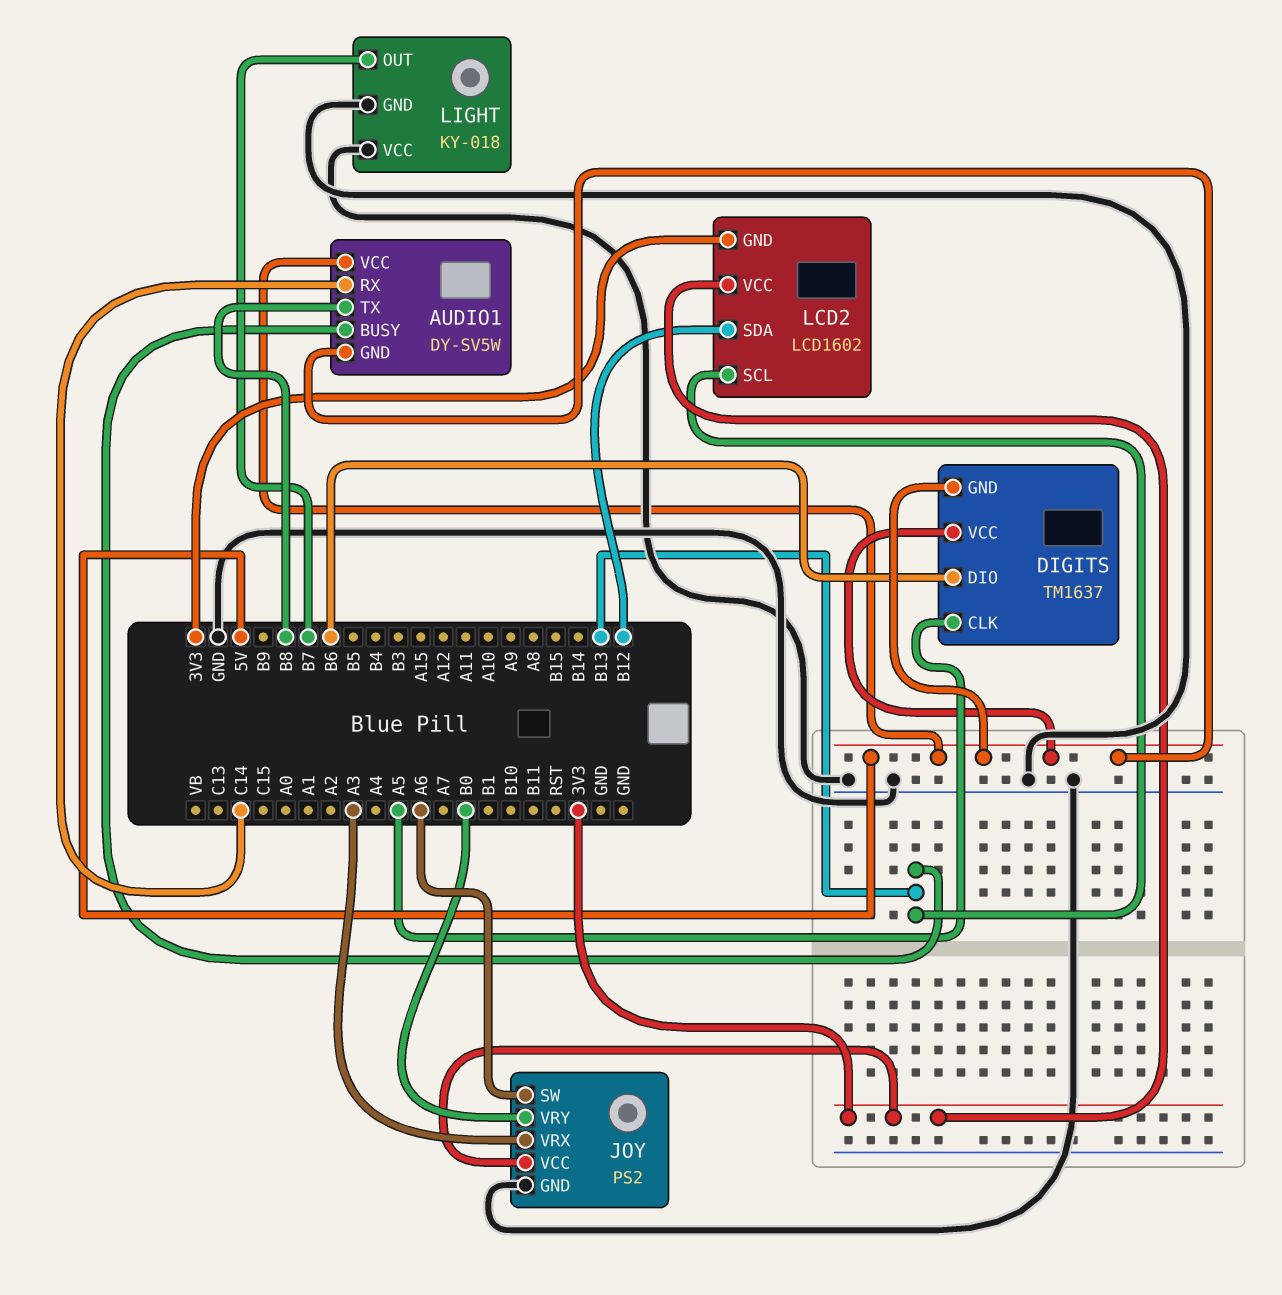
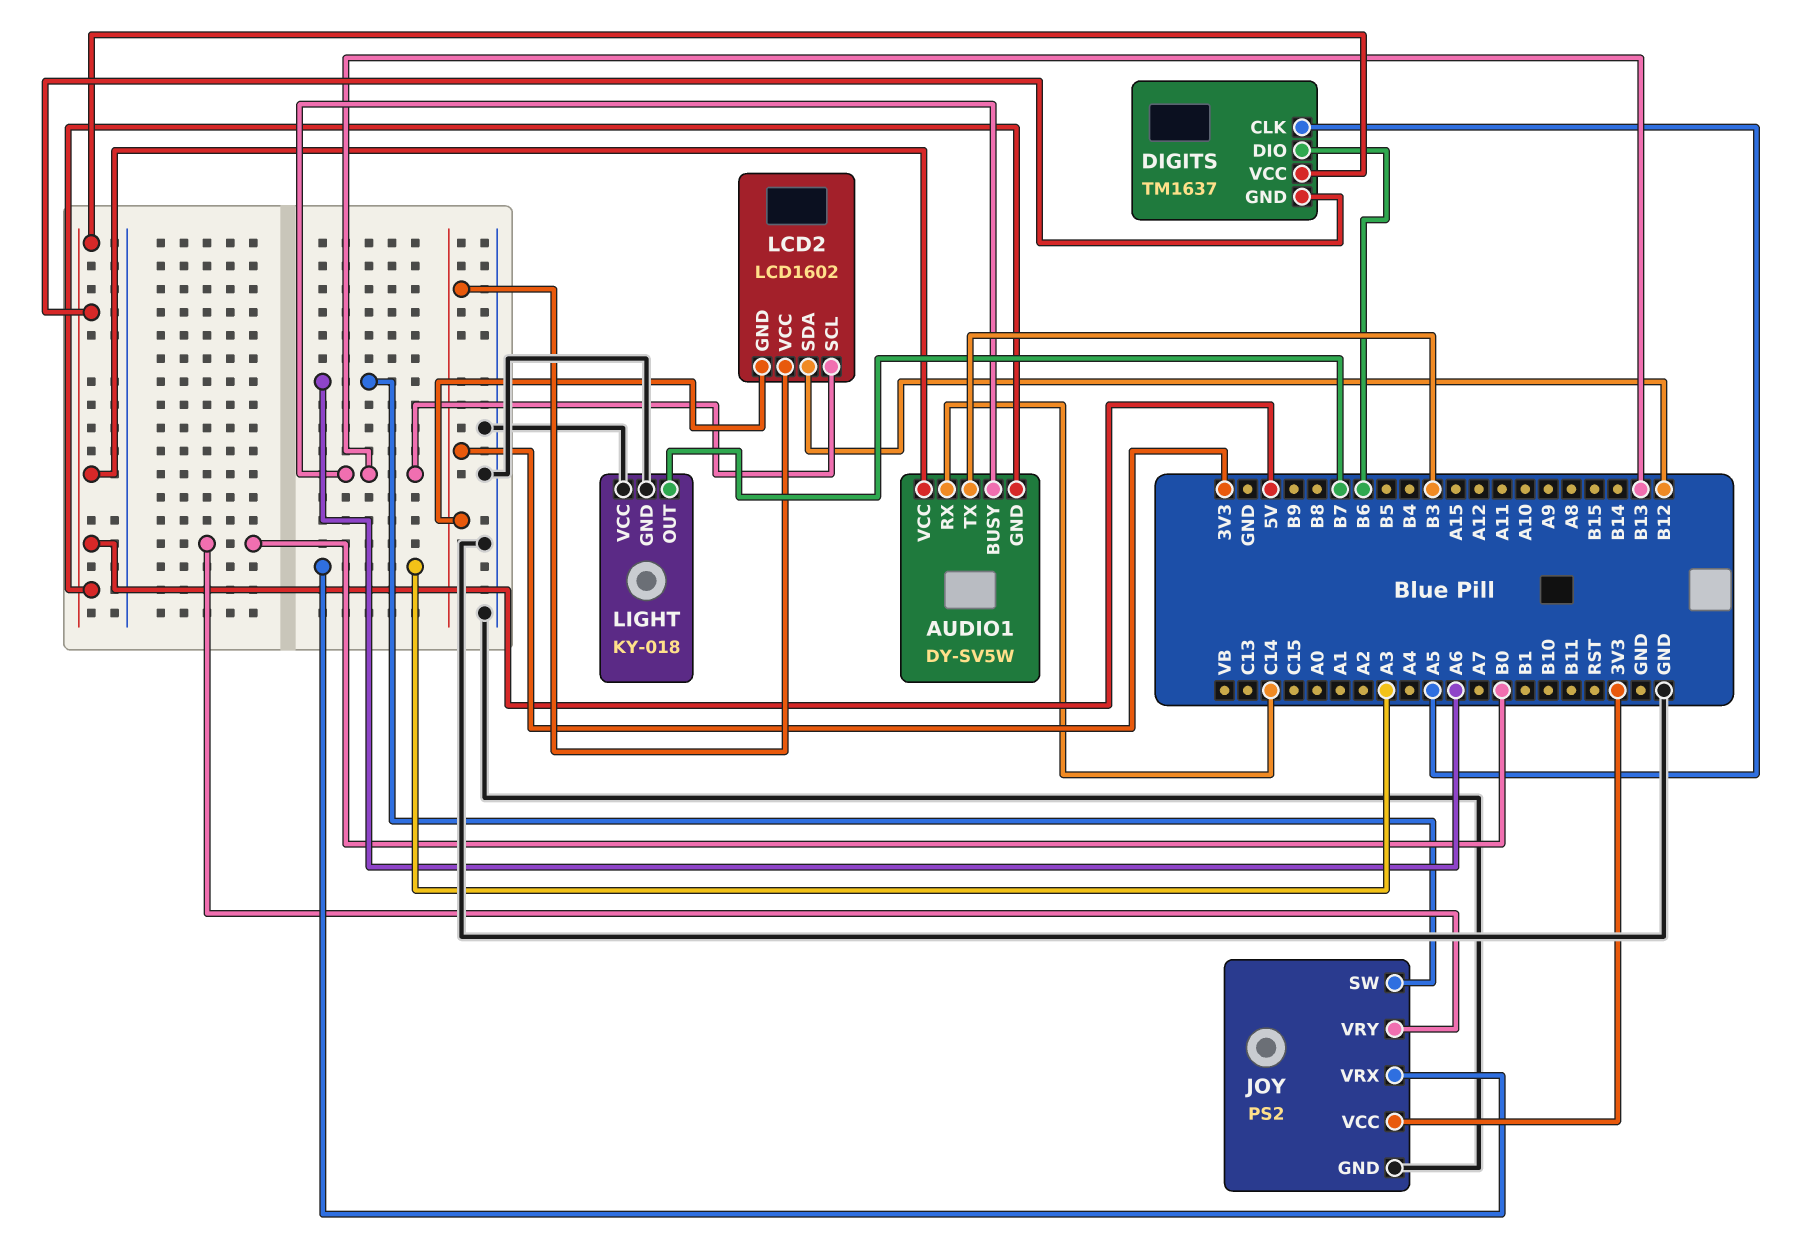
AUDIO1 pin TX: B8 -> B3

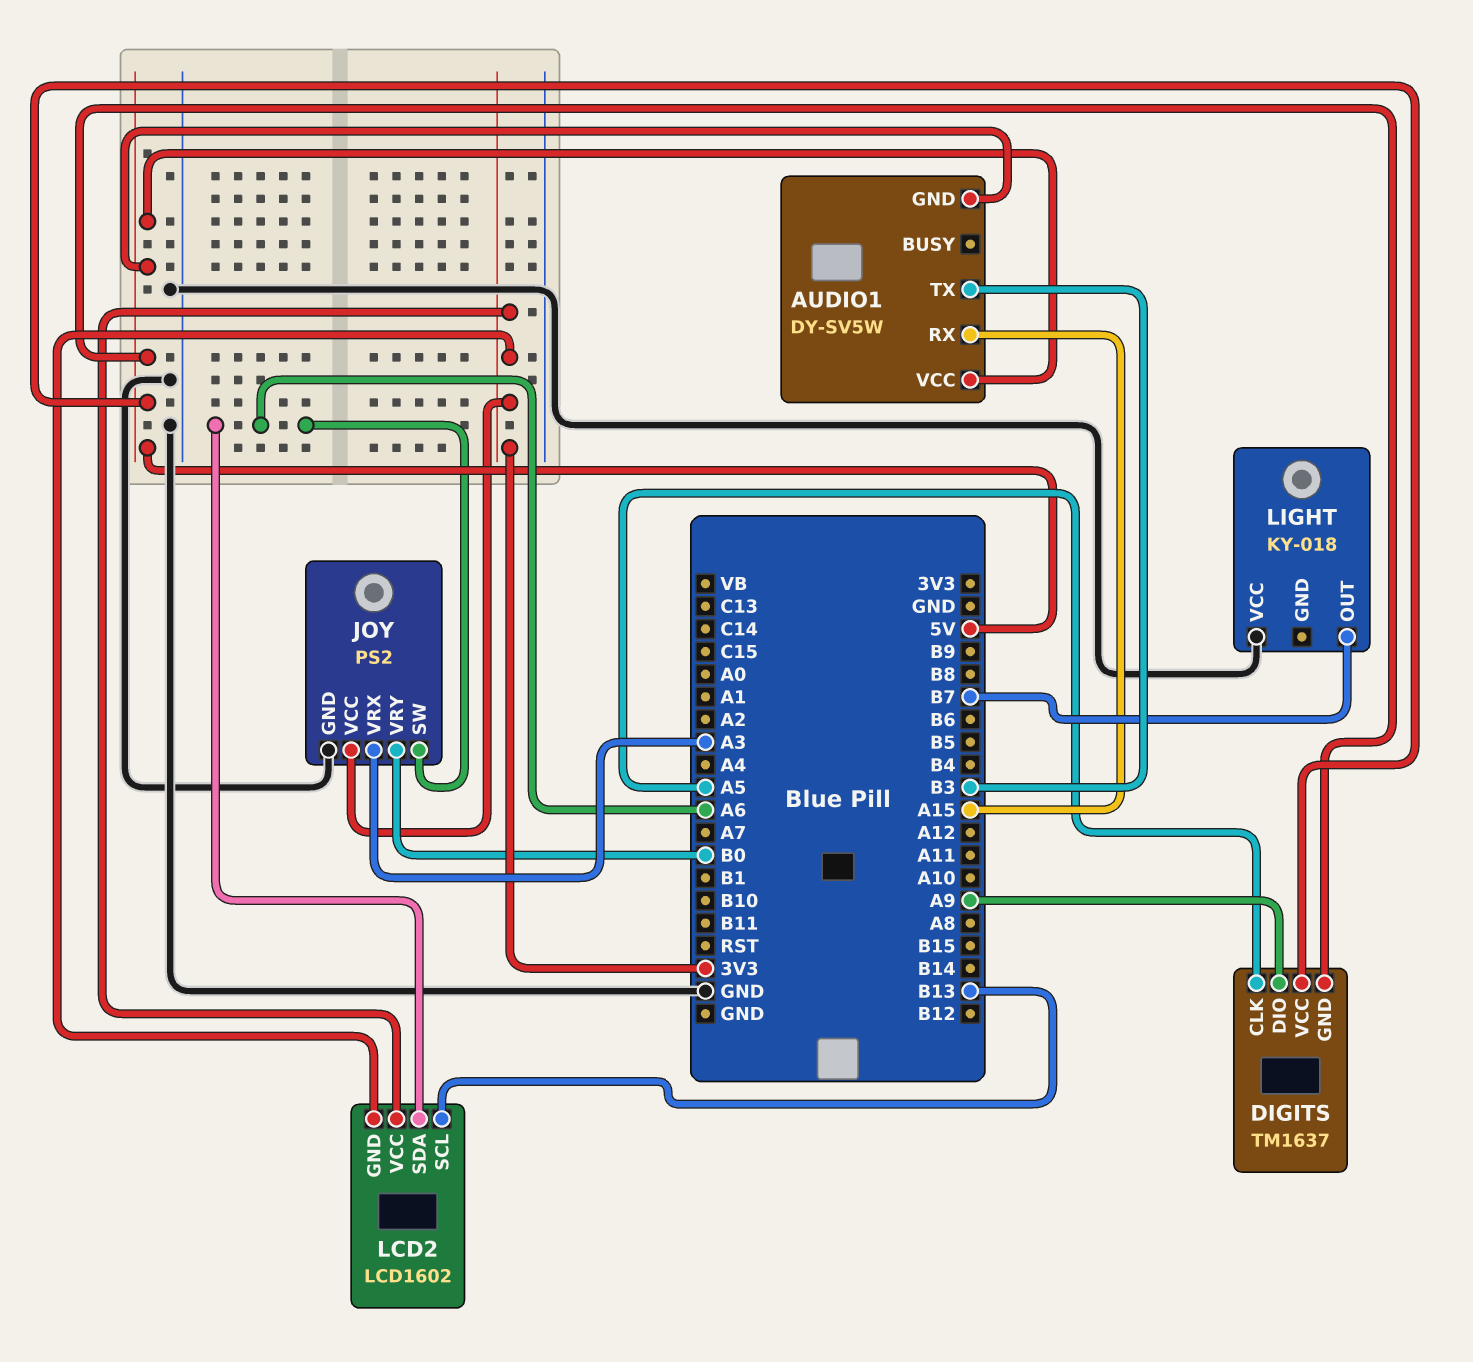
AUDIO1 pin BUSY: B13 -> none
AUDIO1 pin RX: C14 -> A15
DIGITS pin DIO: B6 -> A9
LCD2 pin SDA: B12 -> A6
LIGHT pin GND: GND -> none

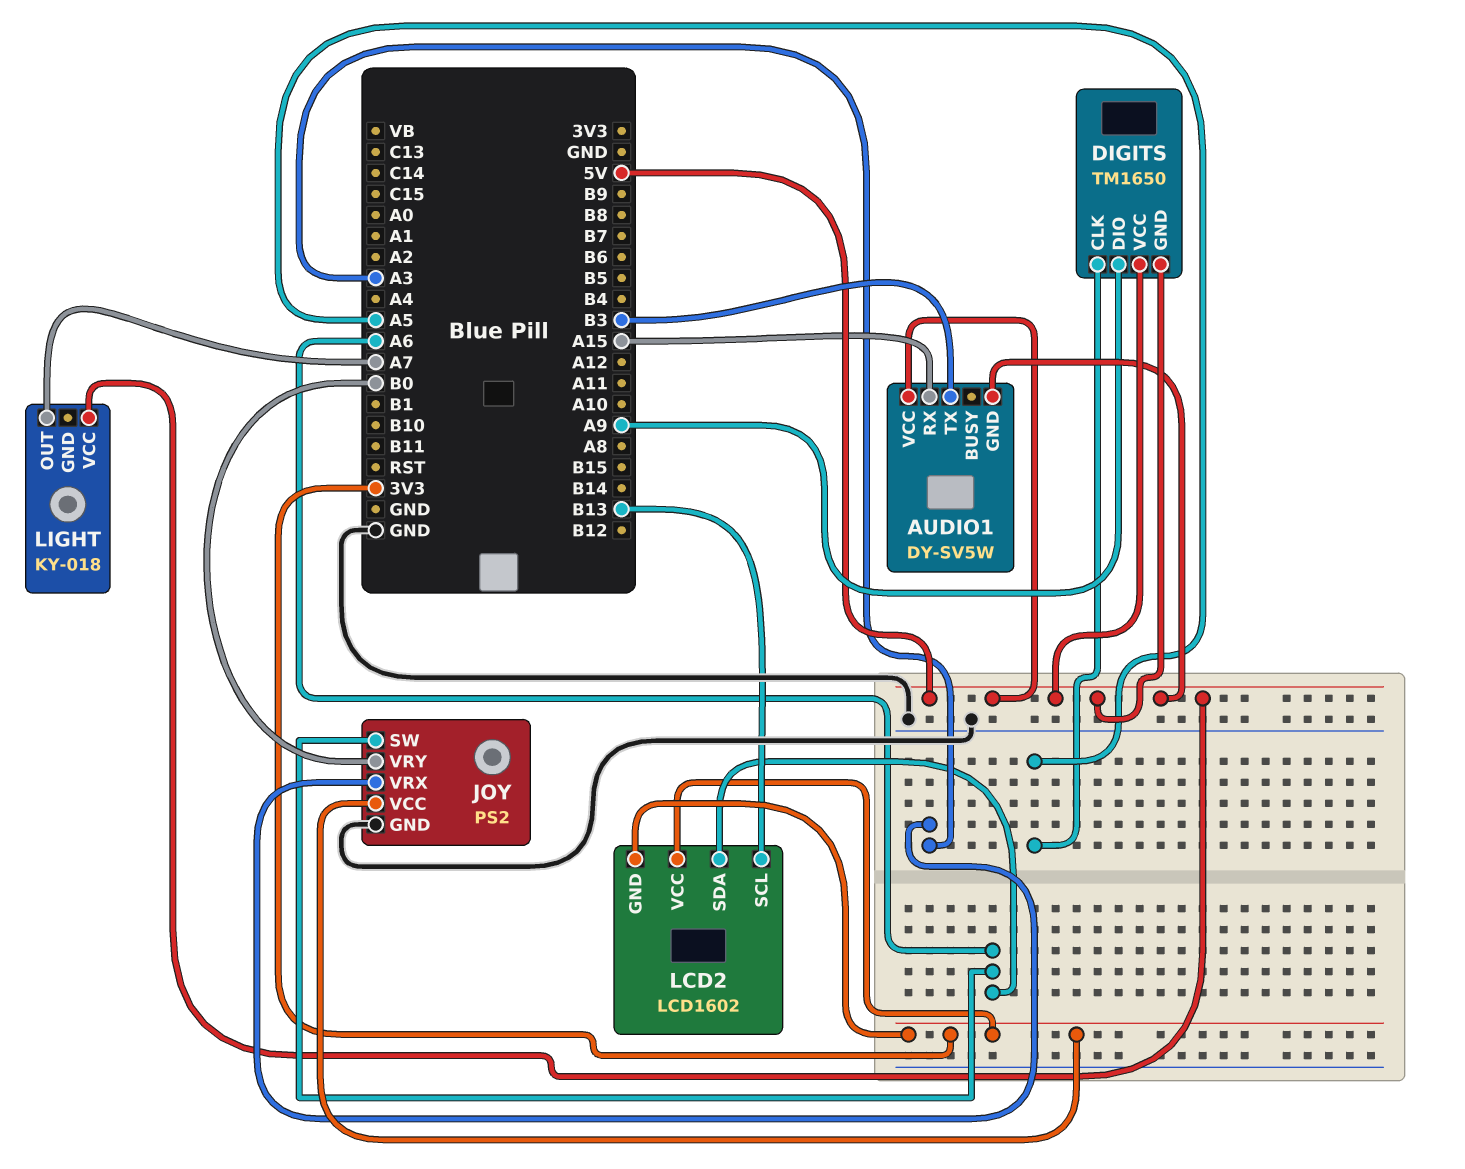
DIGITS: TM1637 -> TM1650
LIGHT pin OUT: B7 -> A7
LIGHT pin VCC: GND -> 5V

